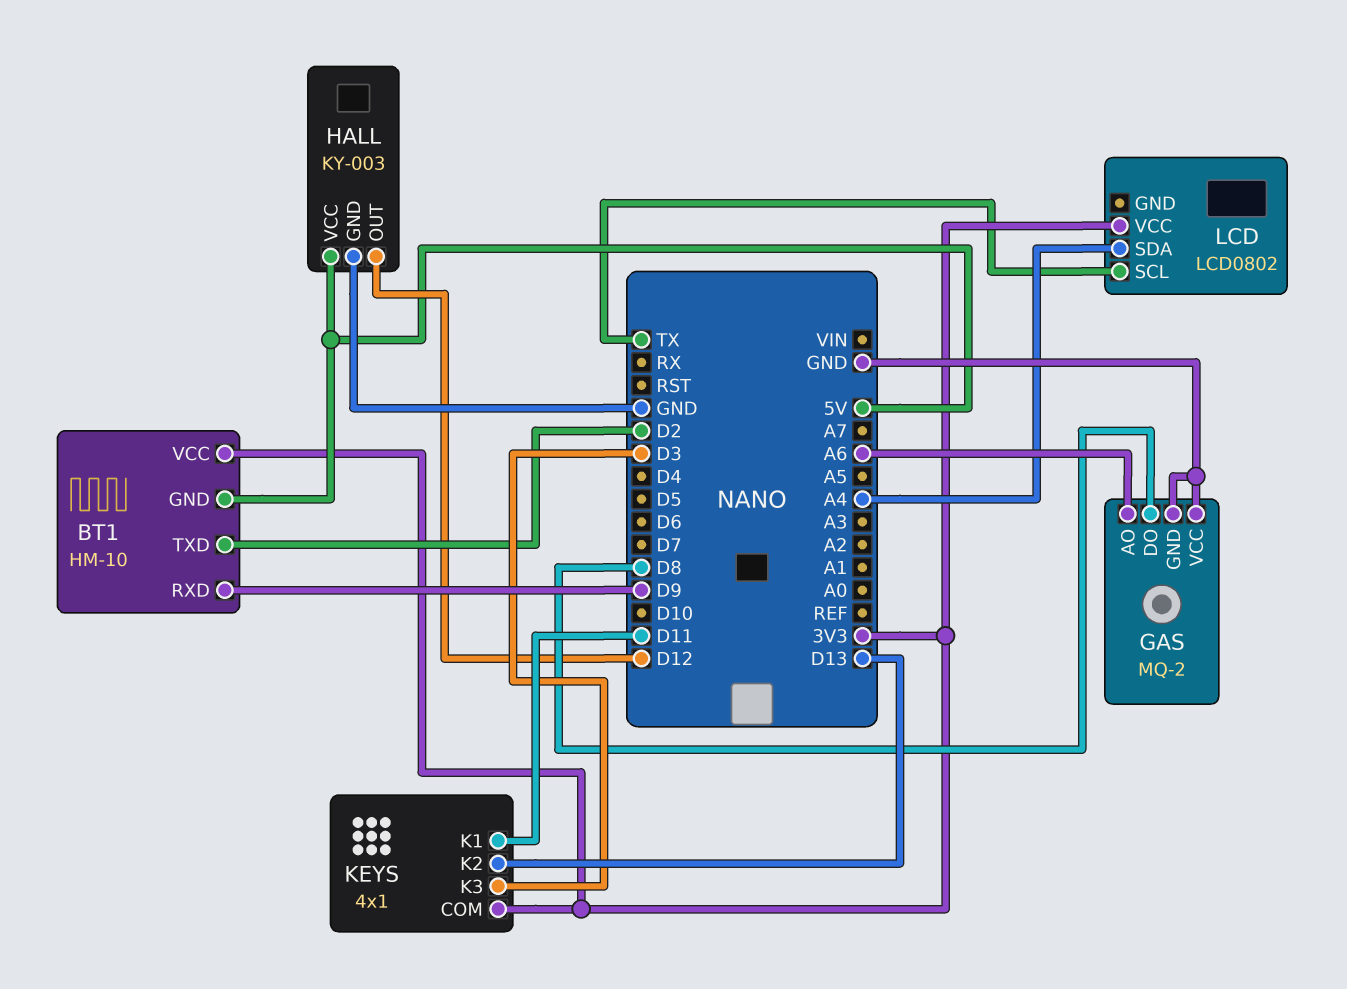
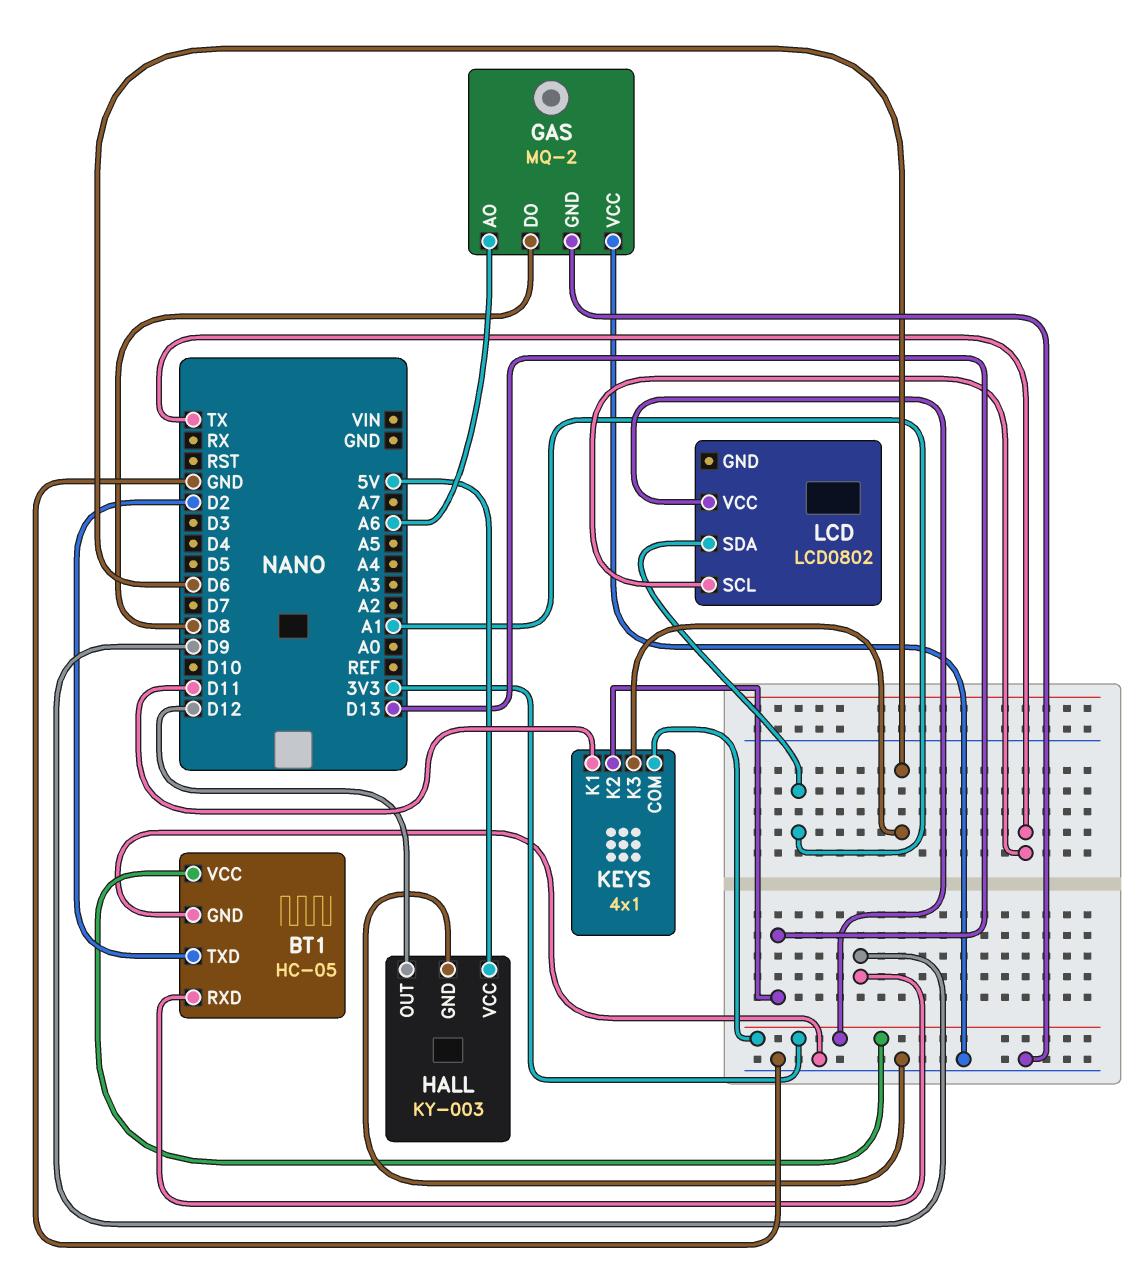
BT1: HM-10 -> HC-05
BT1 pin GND: 5V -> GND
KEYS pin K3: D3 -> D6
LCD pin SDA: A4 -> A1

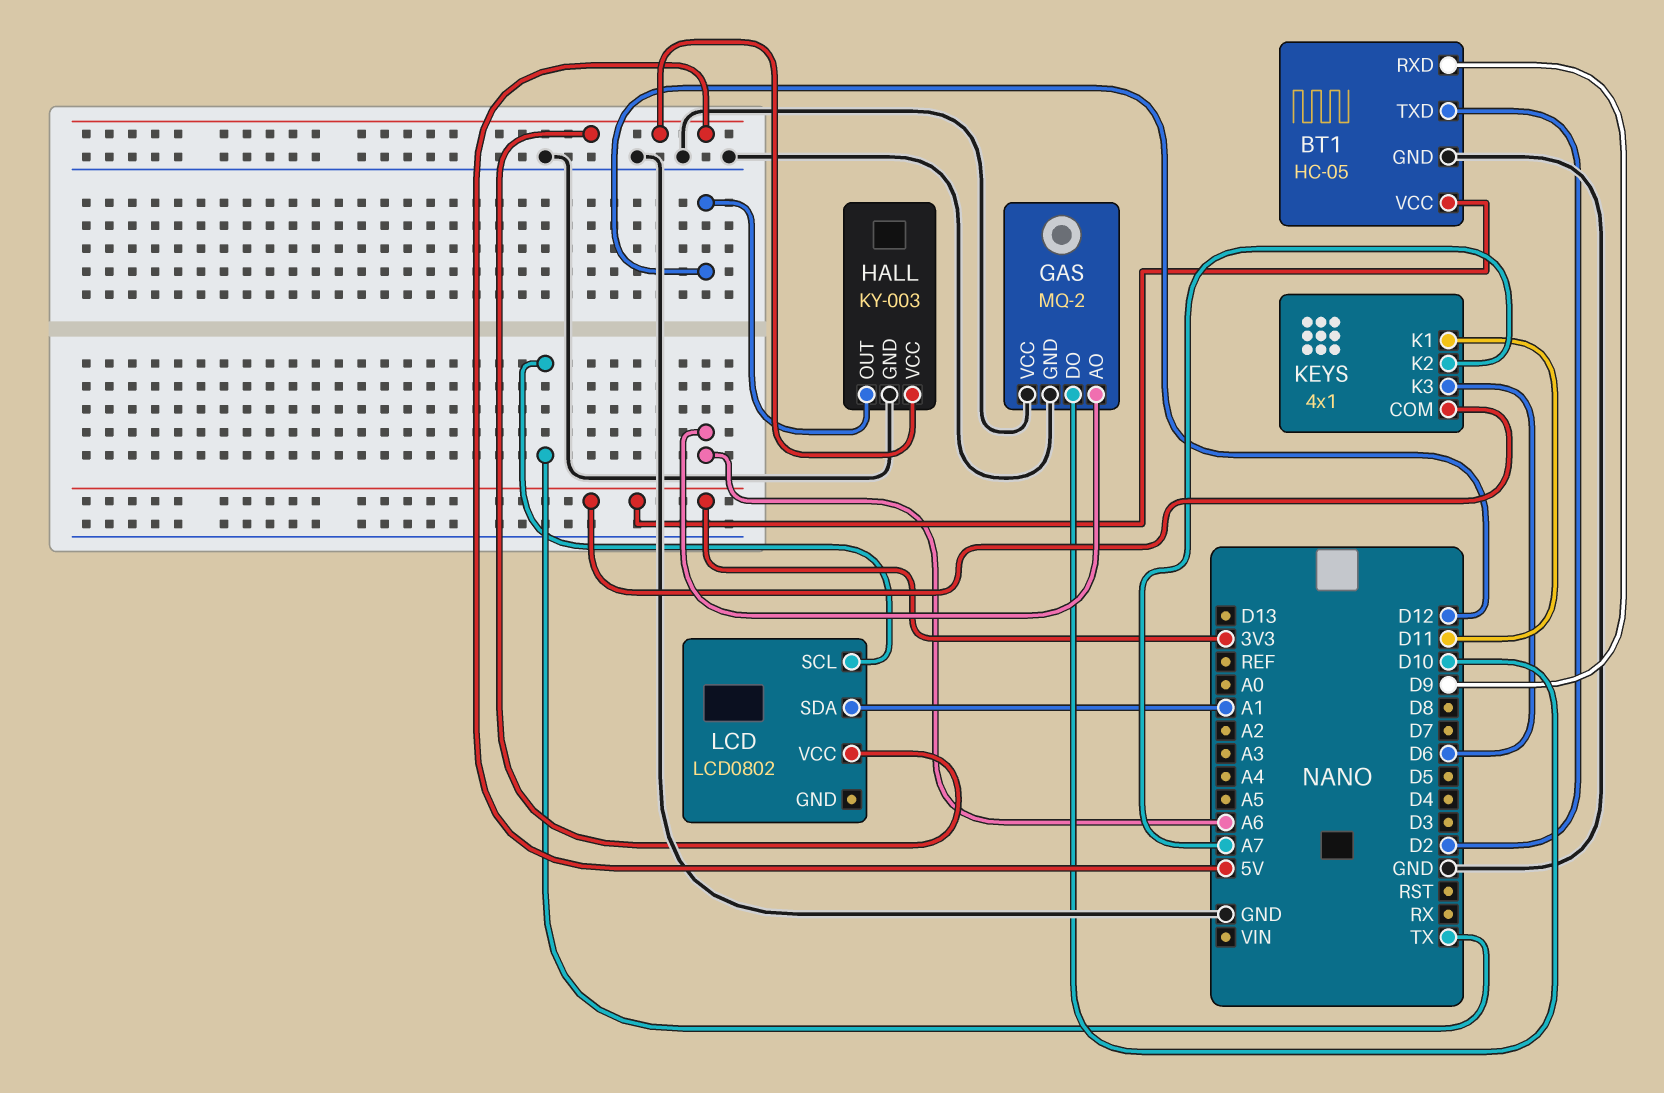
GAS pin DO: D8 -> D10
KEYS pin K2: D13 -> A7
LCD pin VCC: 3V3 -> 5V

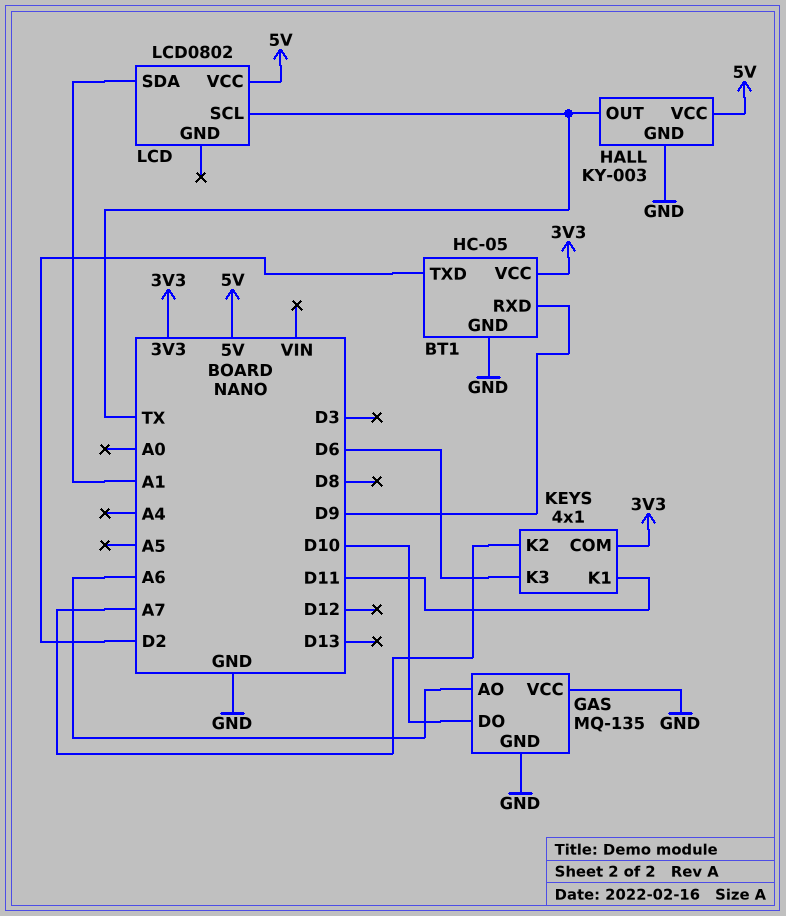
GAS: MQ-2 -> MQ-135
HALL pin OUT: D12 -> TX

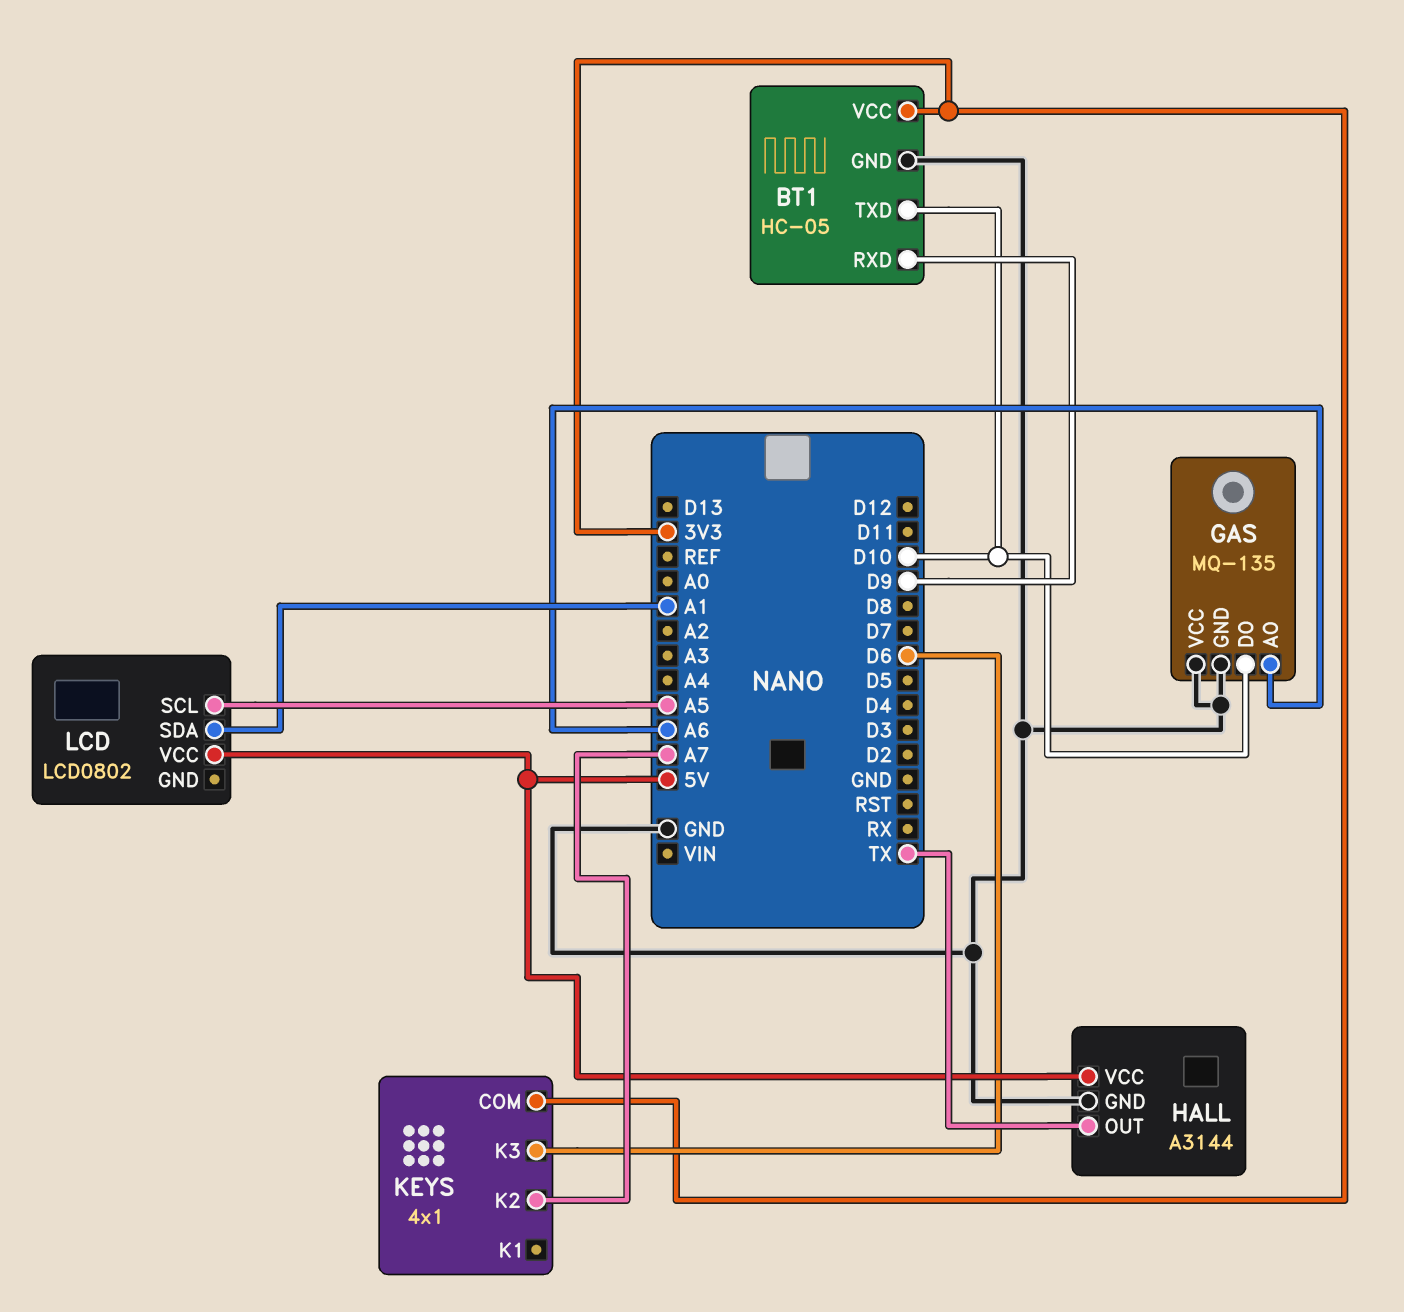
BT1 pin TXD: D2 -> D10
HALL: KY-003 -> A3144
KEYS pin K1: D11 -> none
LCD pin SCL: TX -> A5

